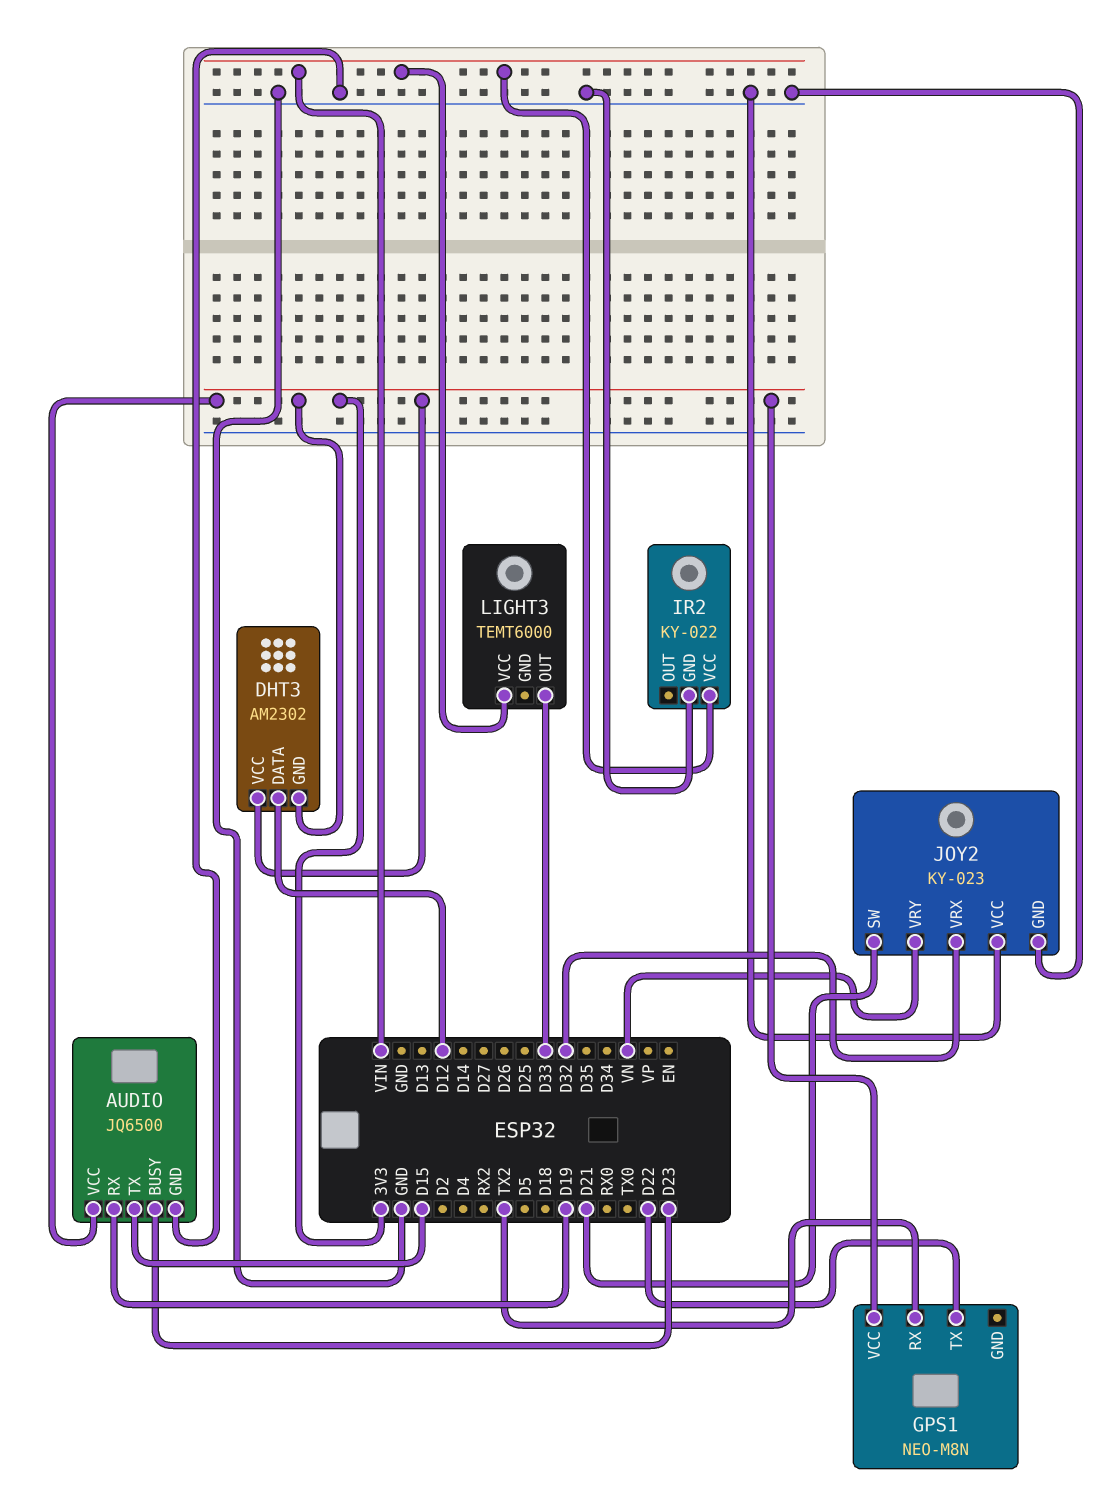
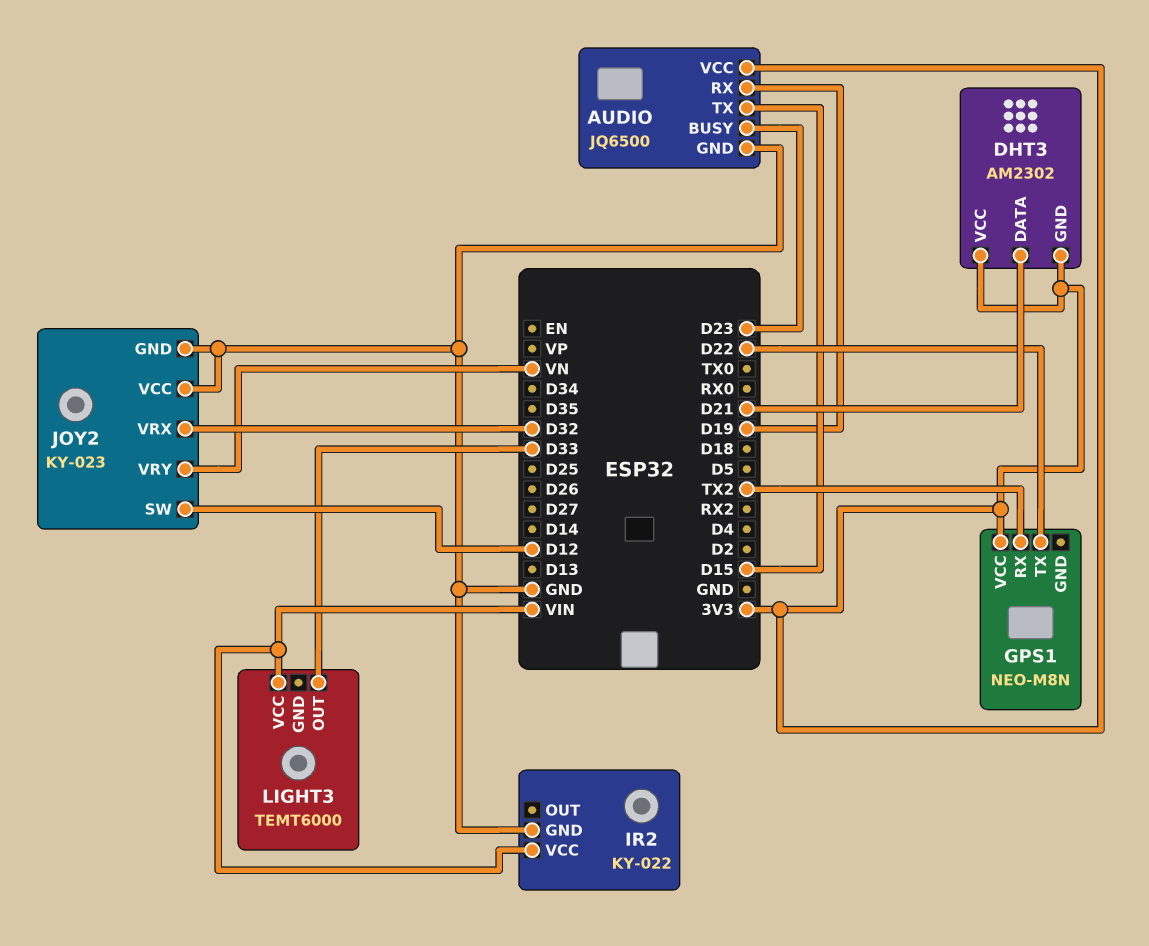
DHT3 pin DATA: D12 -> D21
JOY2 pin SW: D21 -> D12

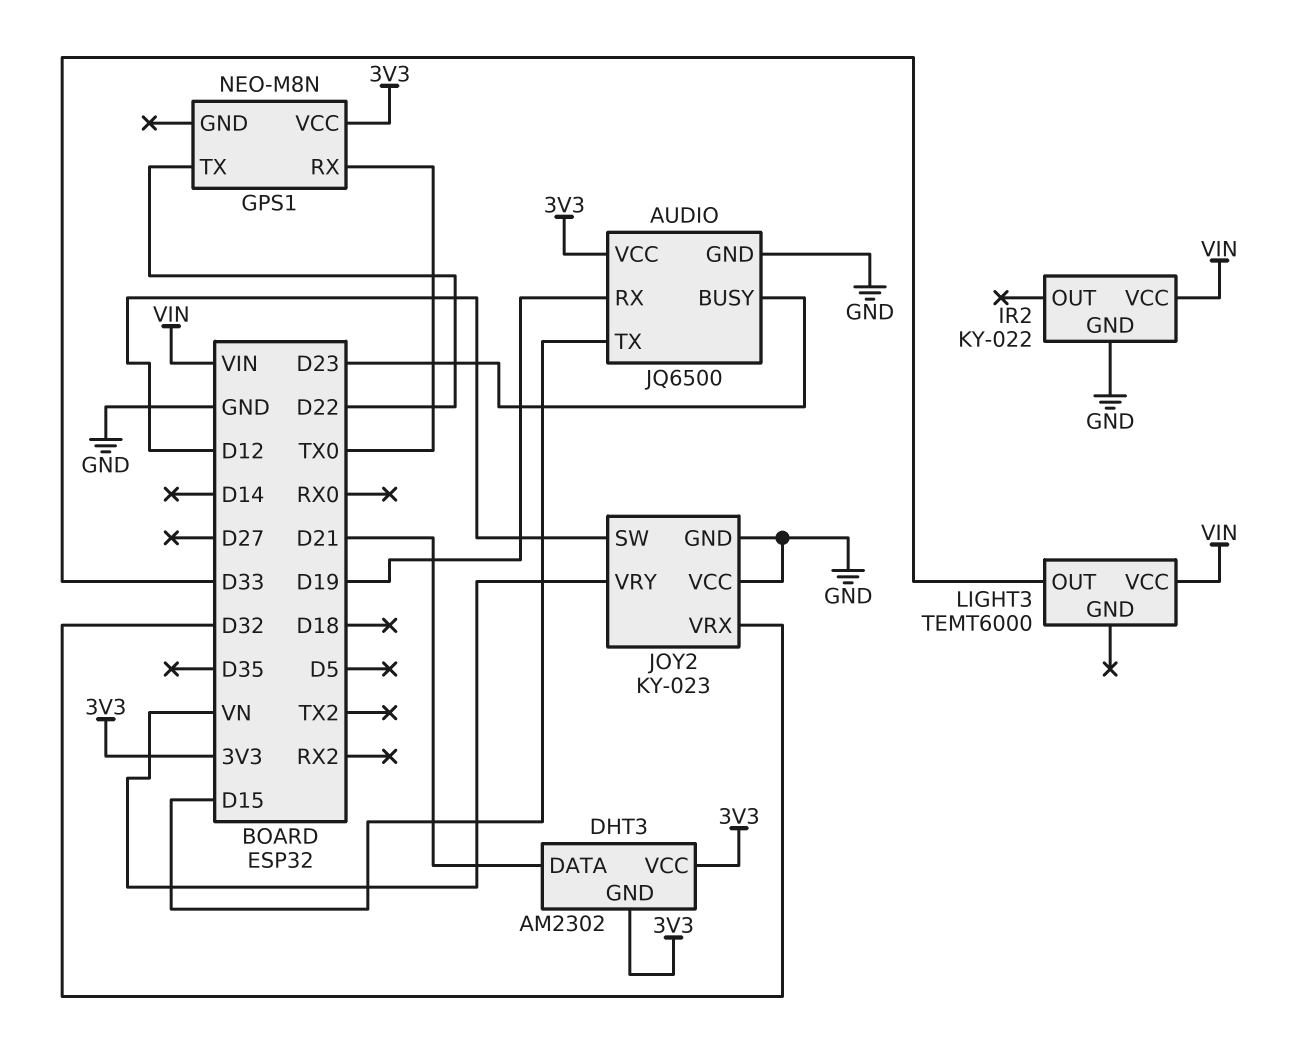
GPS1 pin RX: TX2 -> TX0

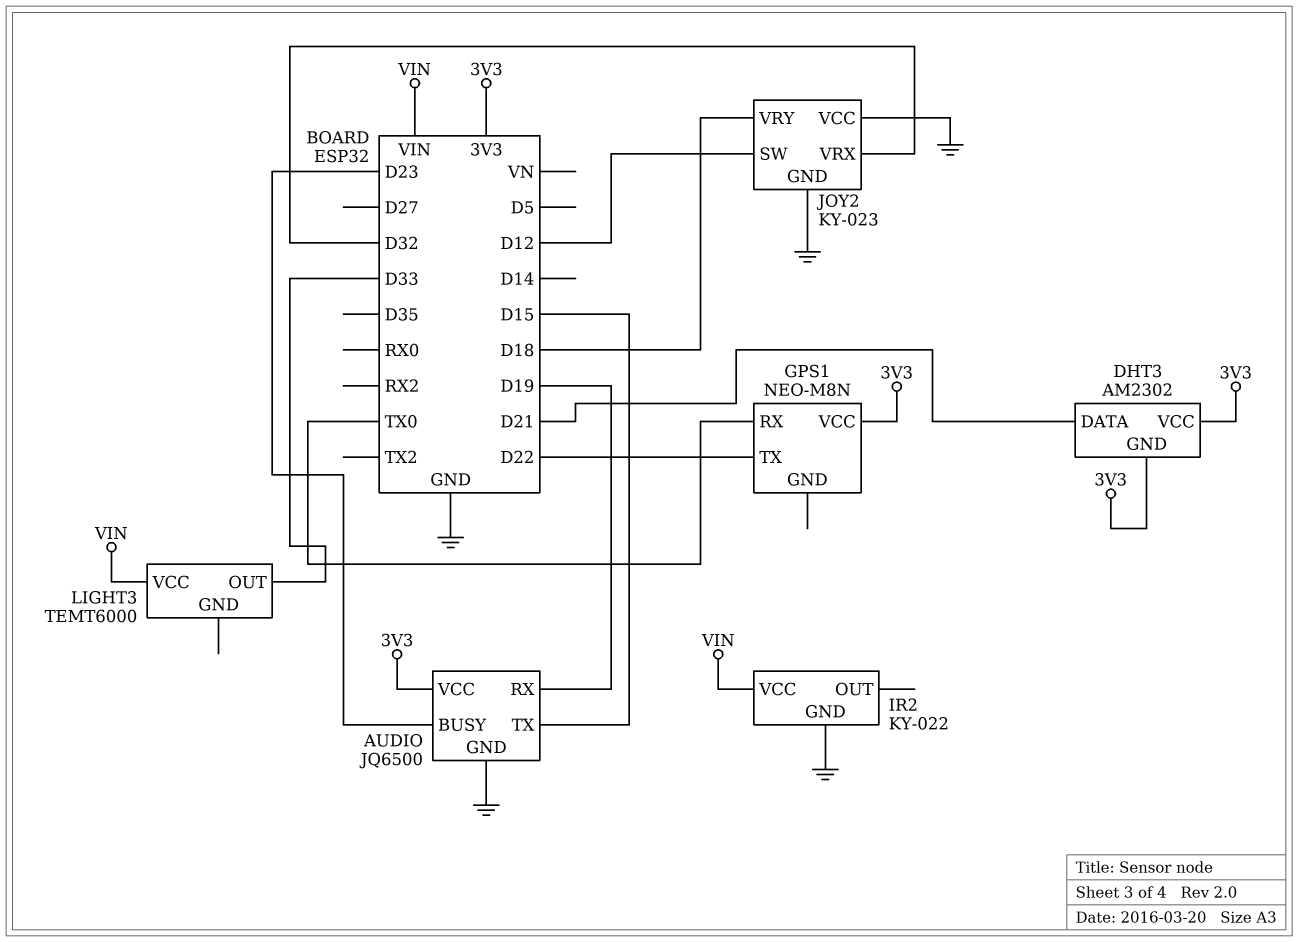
JOY2 pin VRY: VN -> D18

